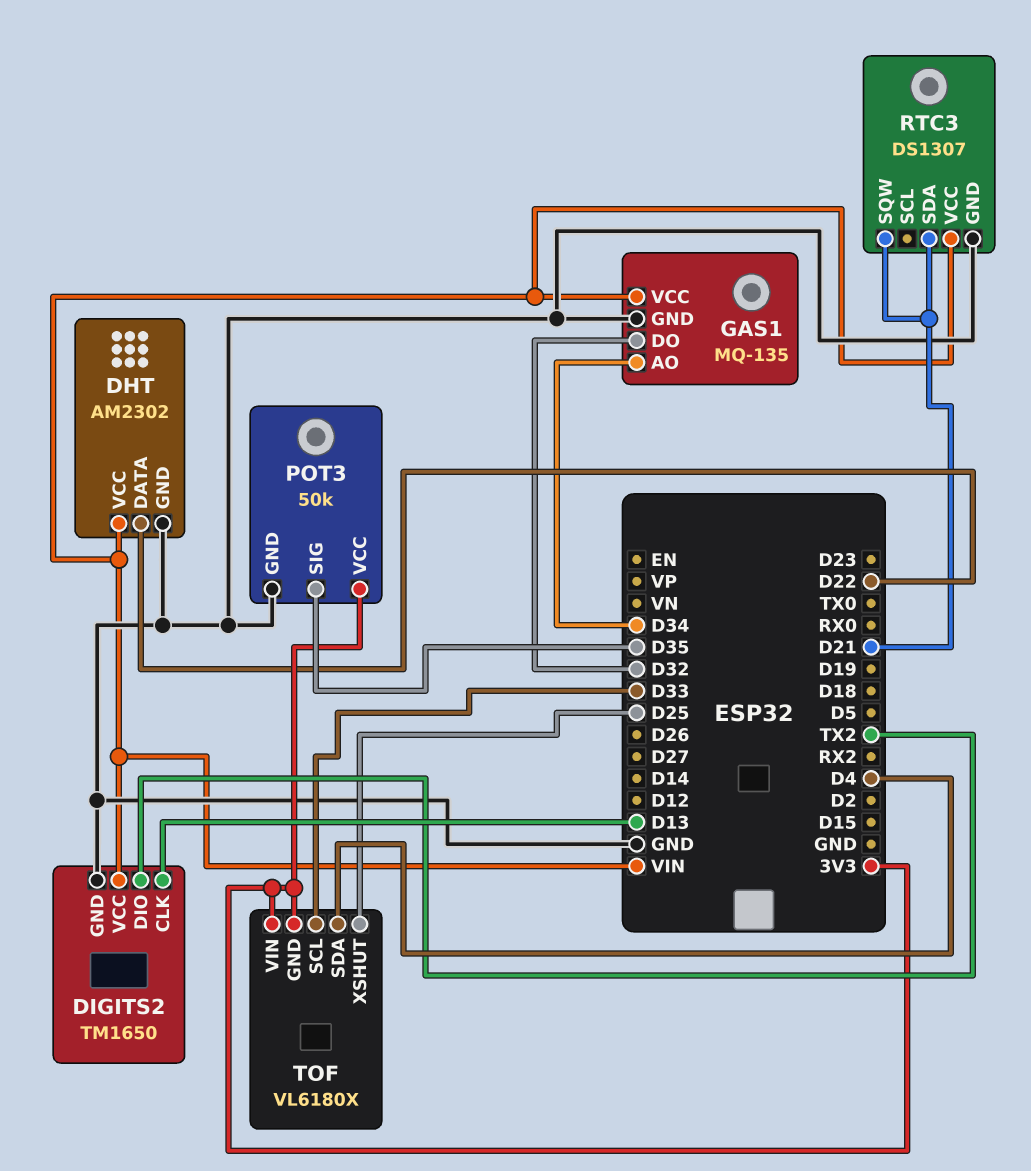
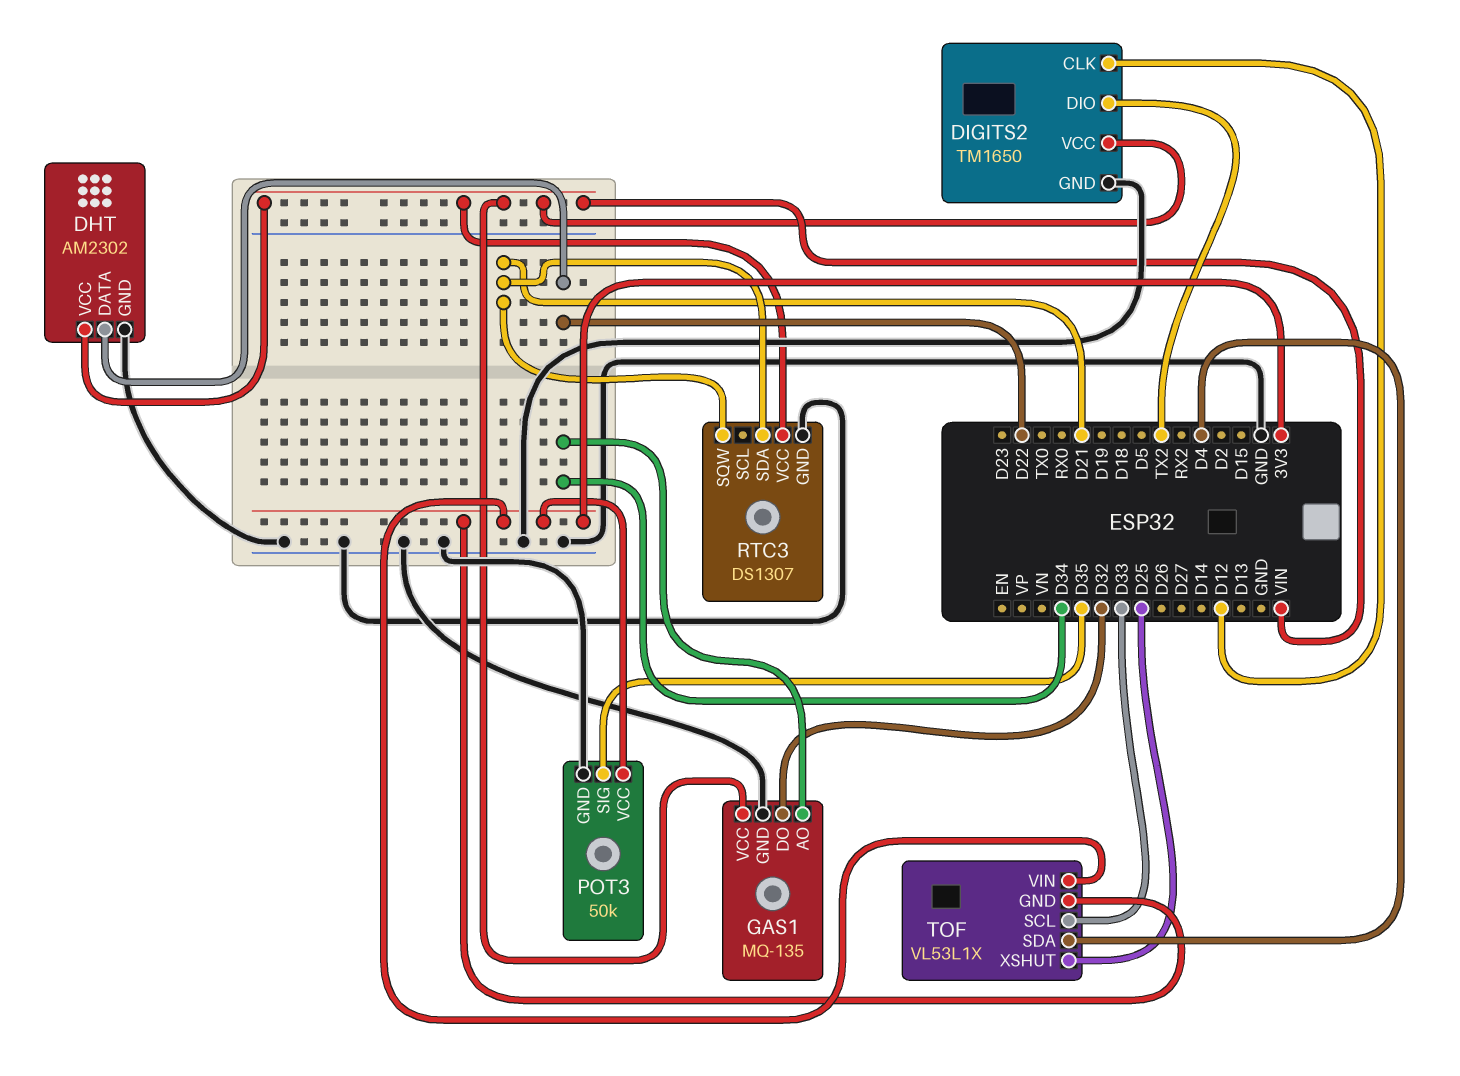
DIGITS2 pin CLK: D13 -> D12
TOF: VL6180X -> VL53L1X

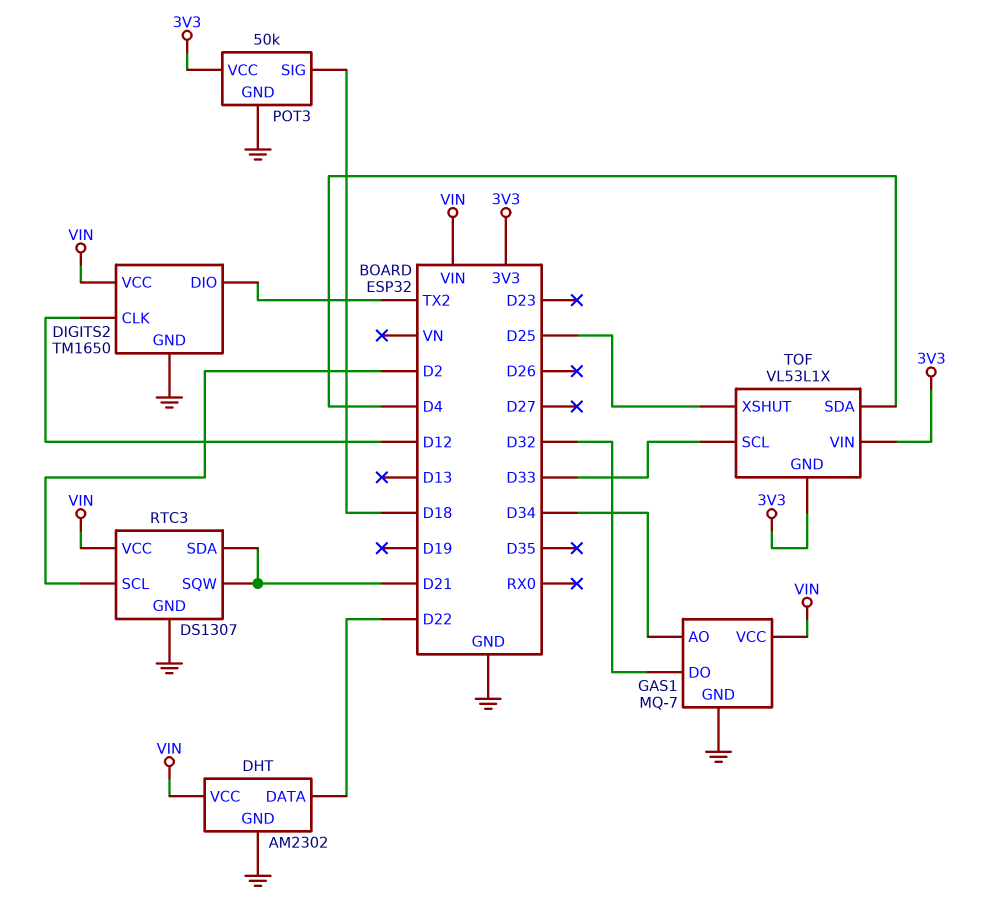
GAS1: MQ-135 -> MQ-7
POT3 pin SIG: D35 -> D18
RTC3 pin SCL: none -> D2

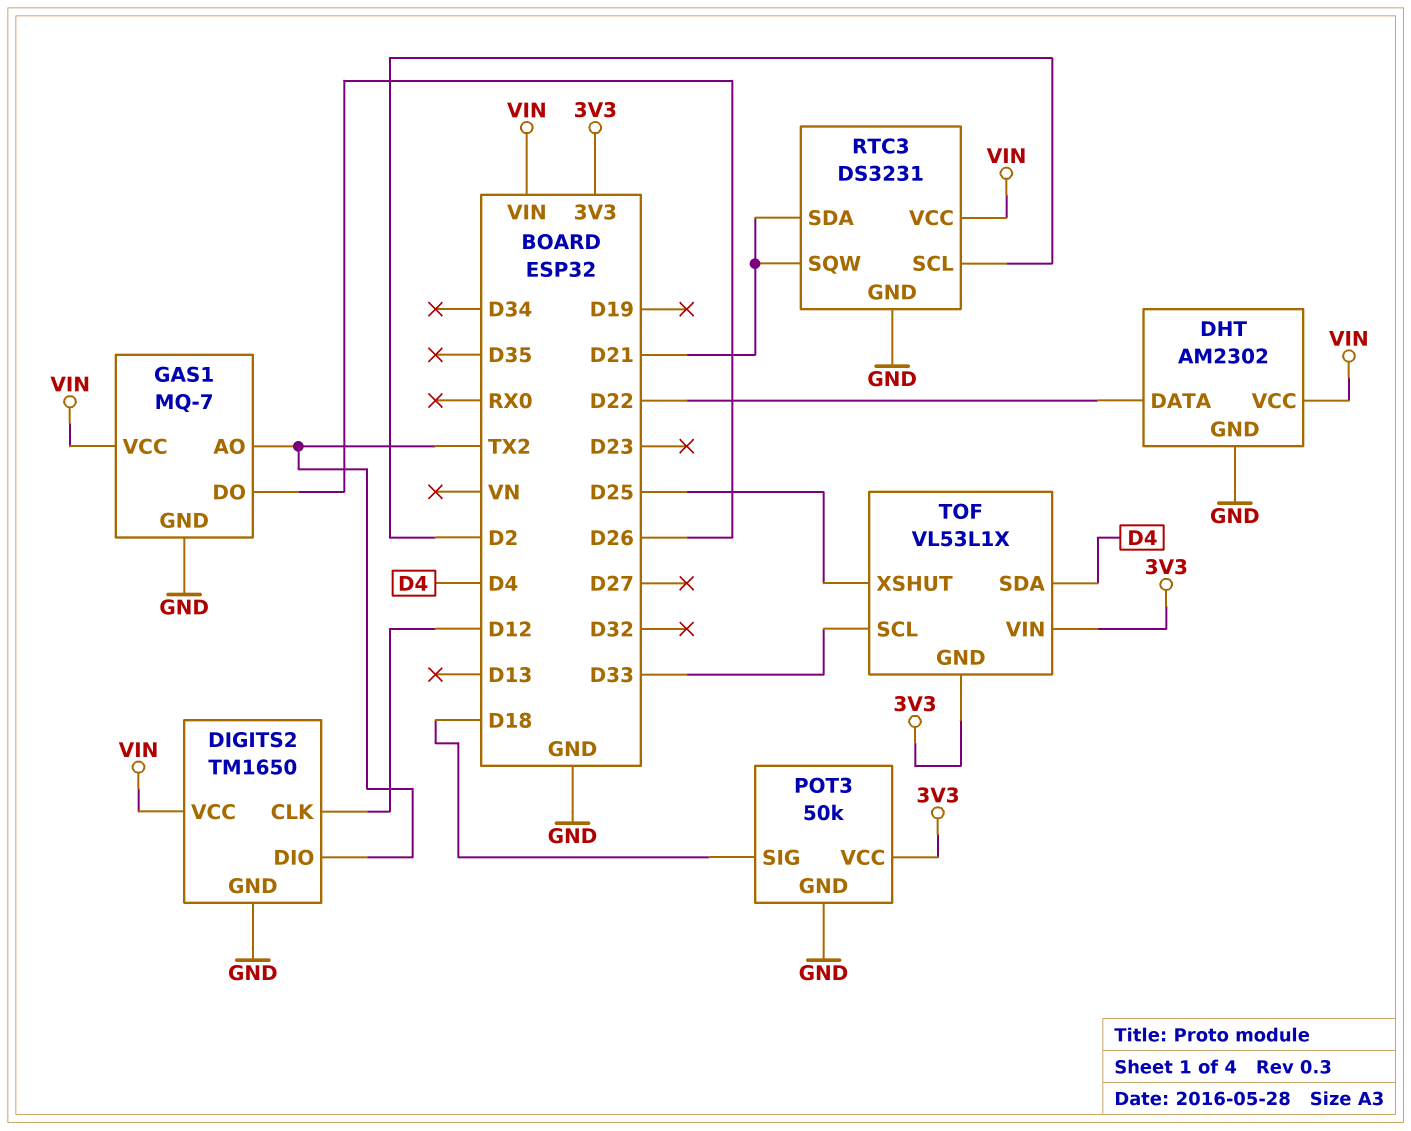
GAS1 pin AO: D34 -> TX2
GAS1 pin DO: D32 -> D26
RTC3: DS1307 -> DS3231

